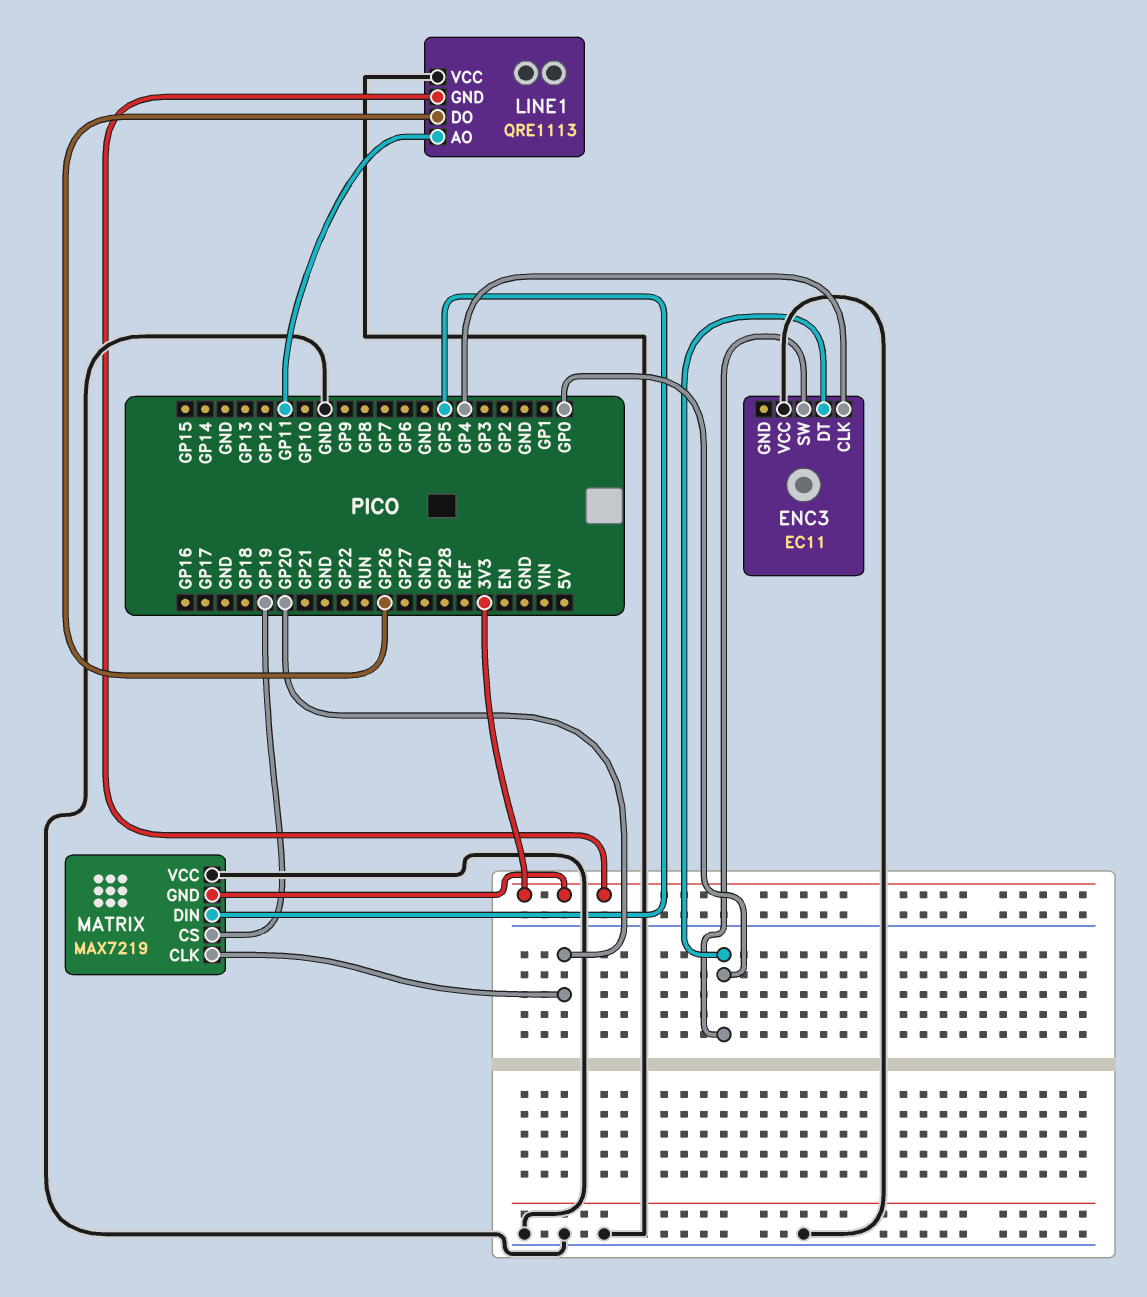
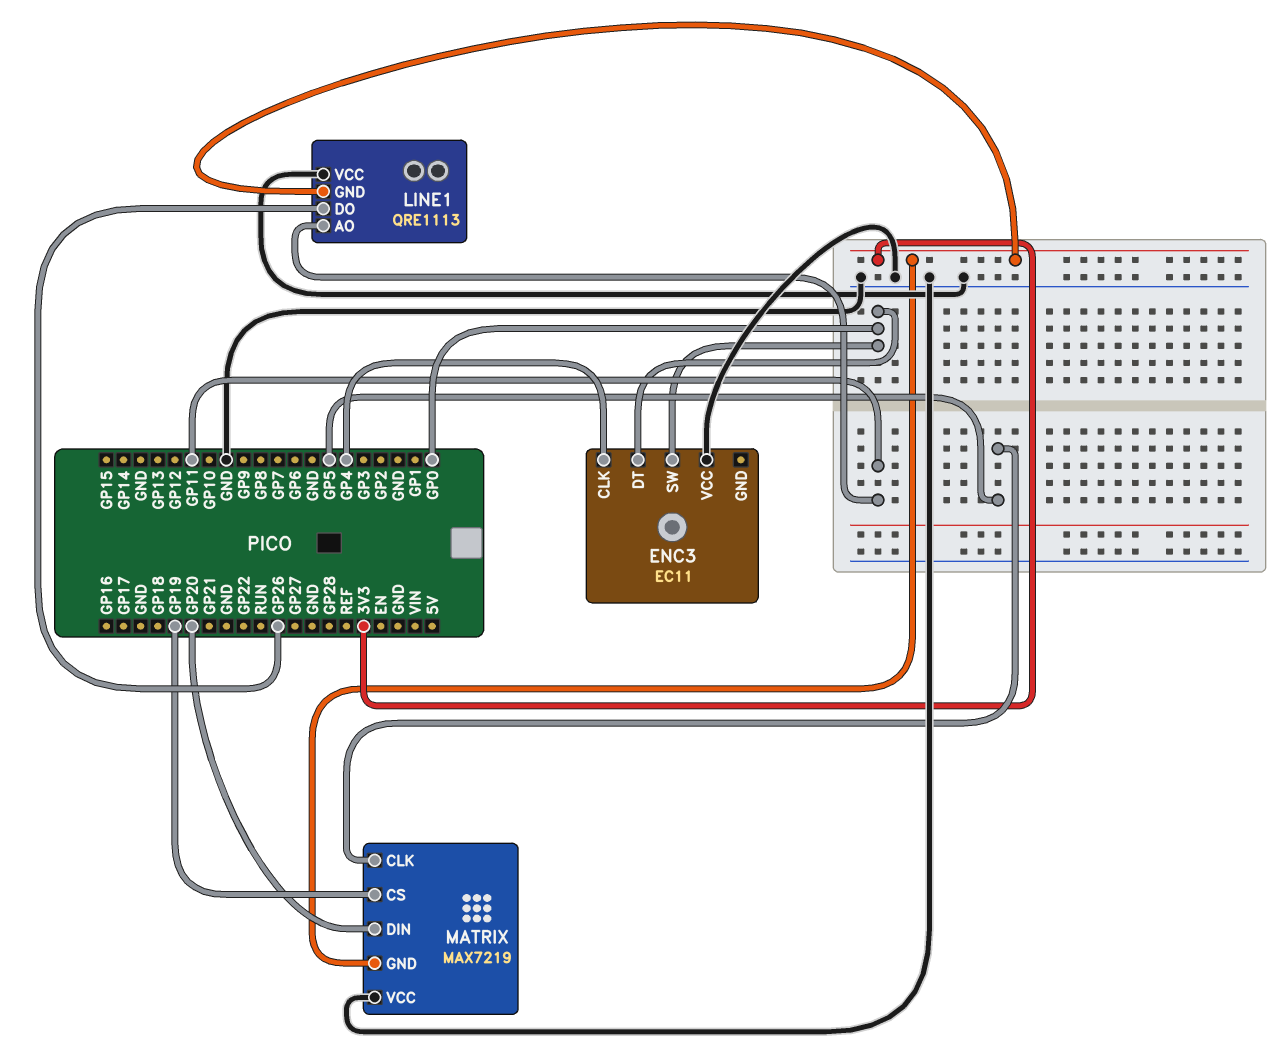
MATRIX pin CLK: GP20 -> GP5
MATRIX pin DIN: GP5 -> GP20

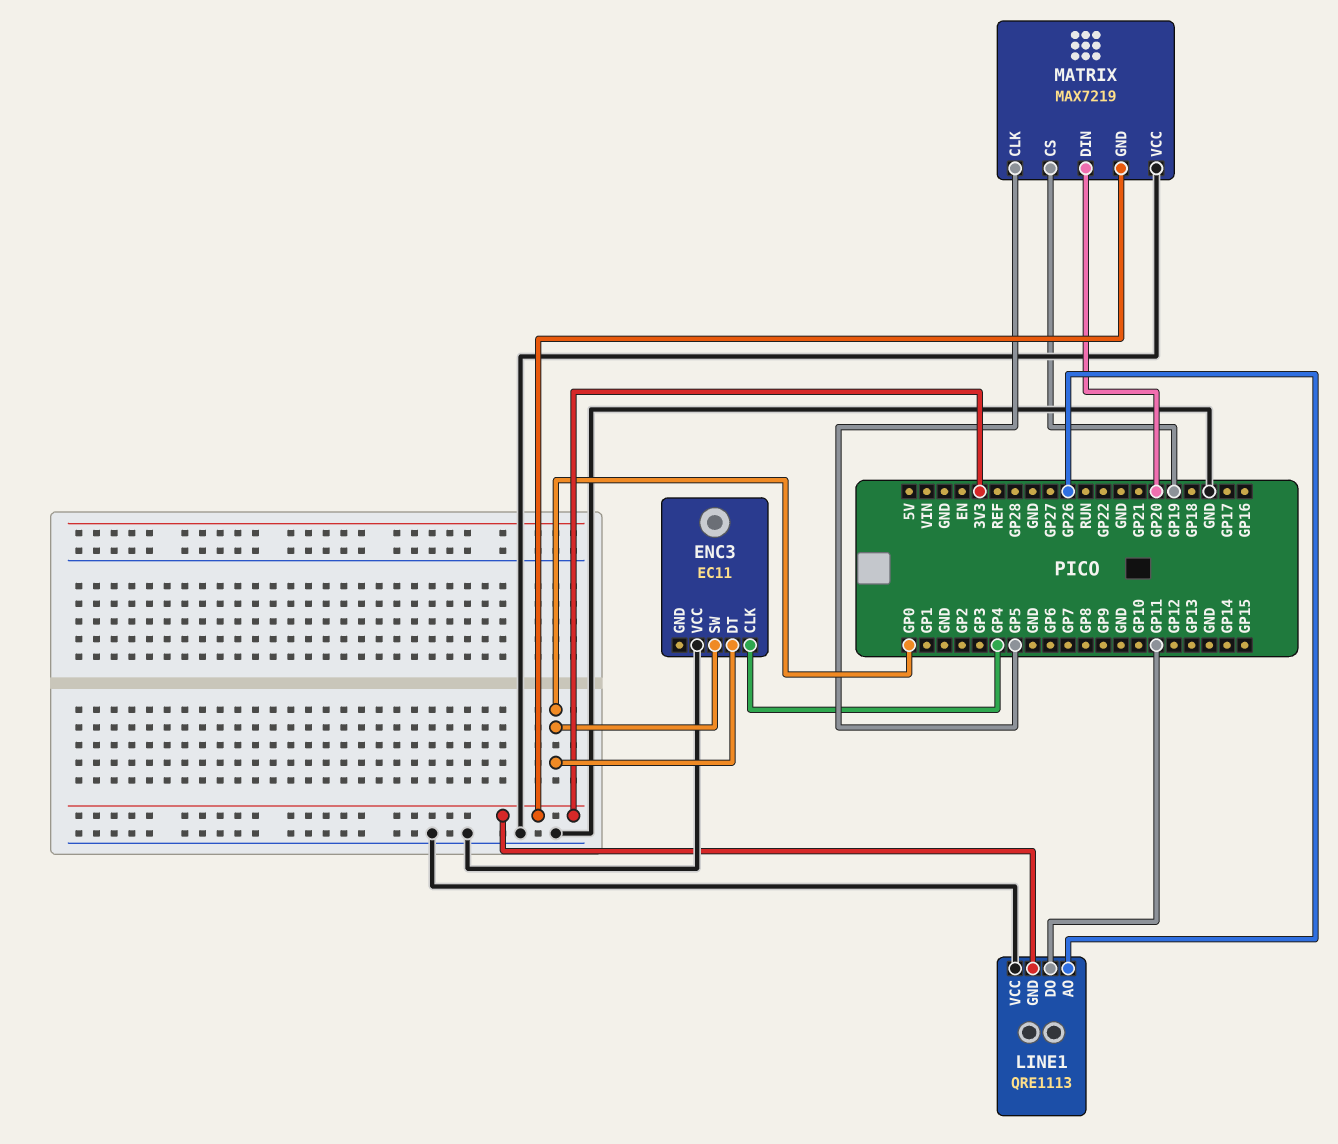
LINE1 pin AO: GP11 -> GP26
LINE1 pin DO: GP26 -> GP11

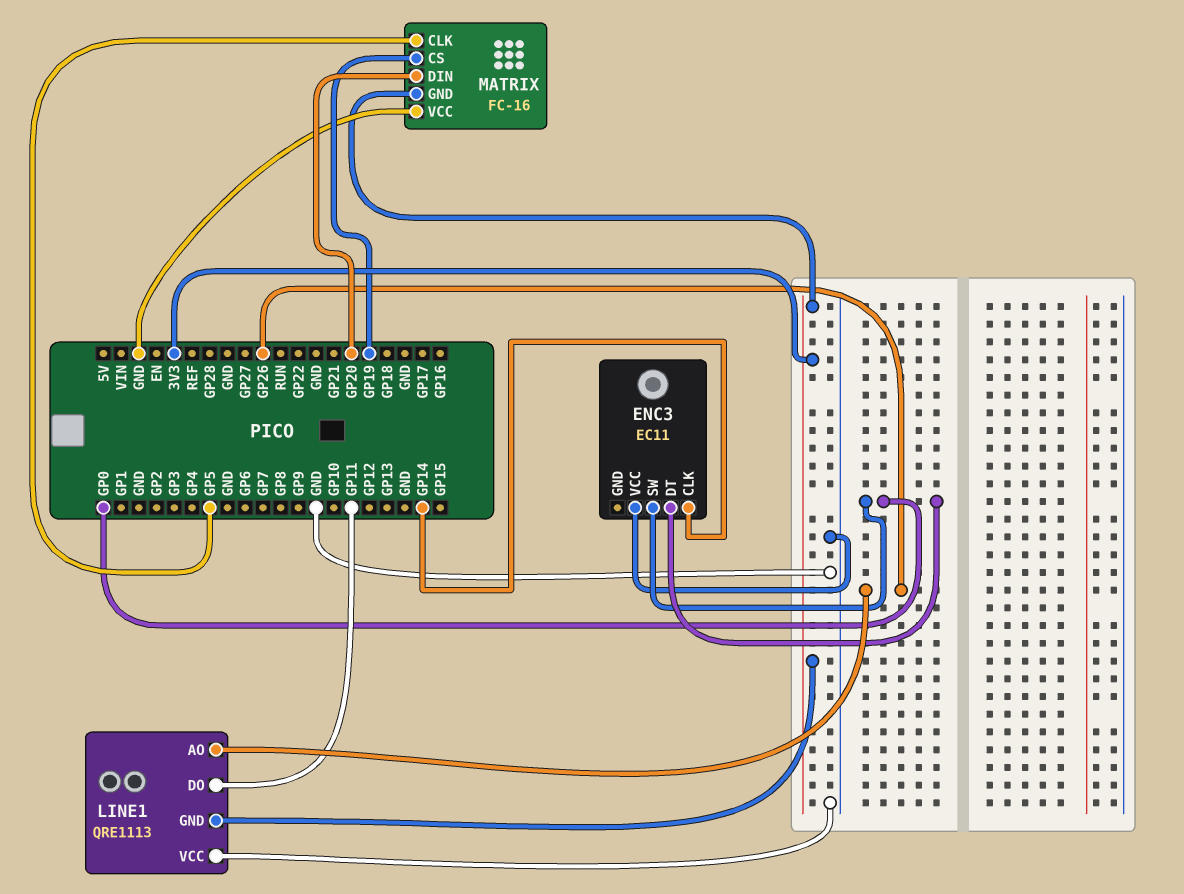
ENC3 pin CLK: GP4 -> GP14
MATRIX: MAX7219 -> FC-16

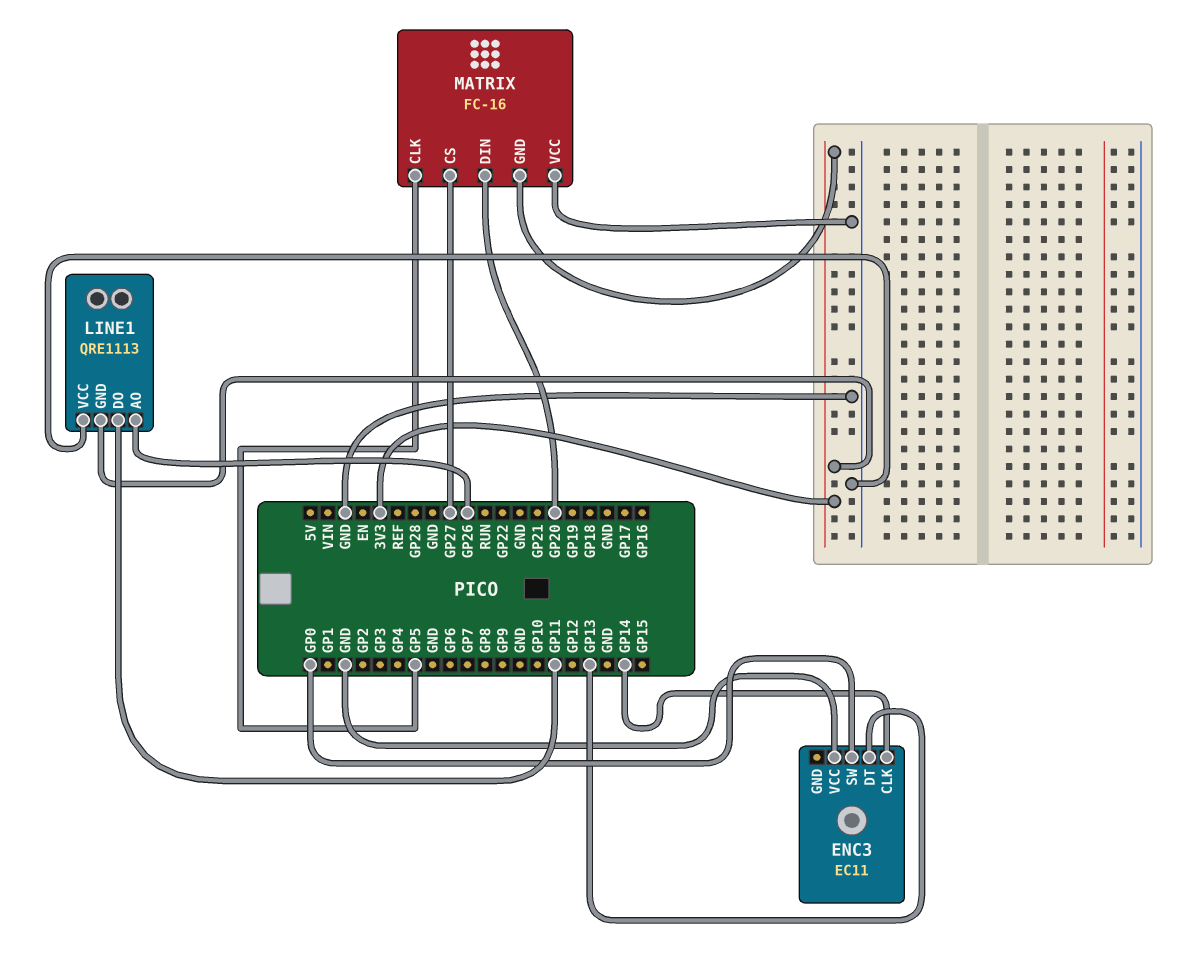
ENC3 pin DT: GP0 -> GP13
MATRIX pin CS: GP19 -> GP27

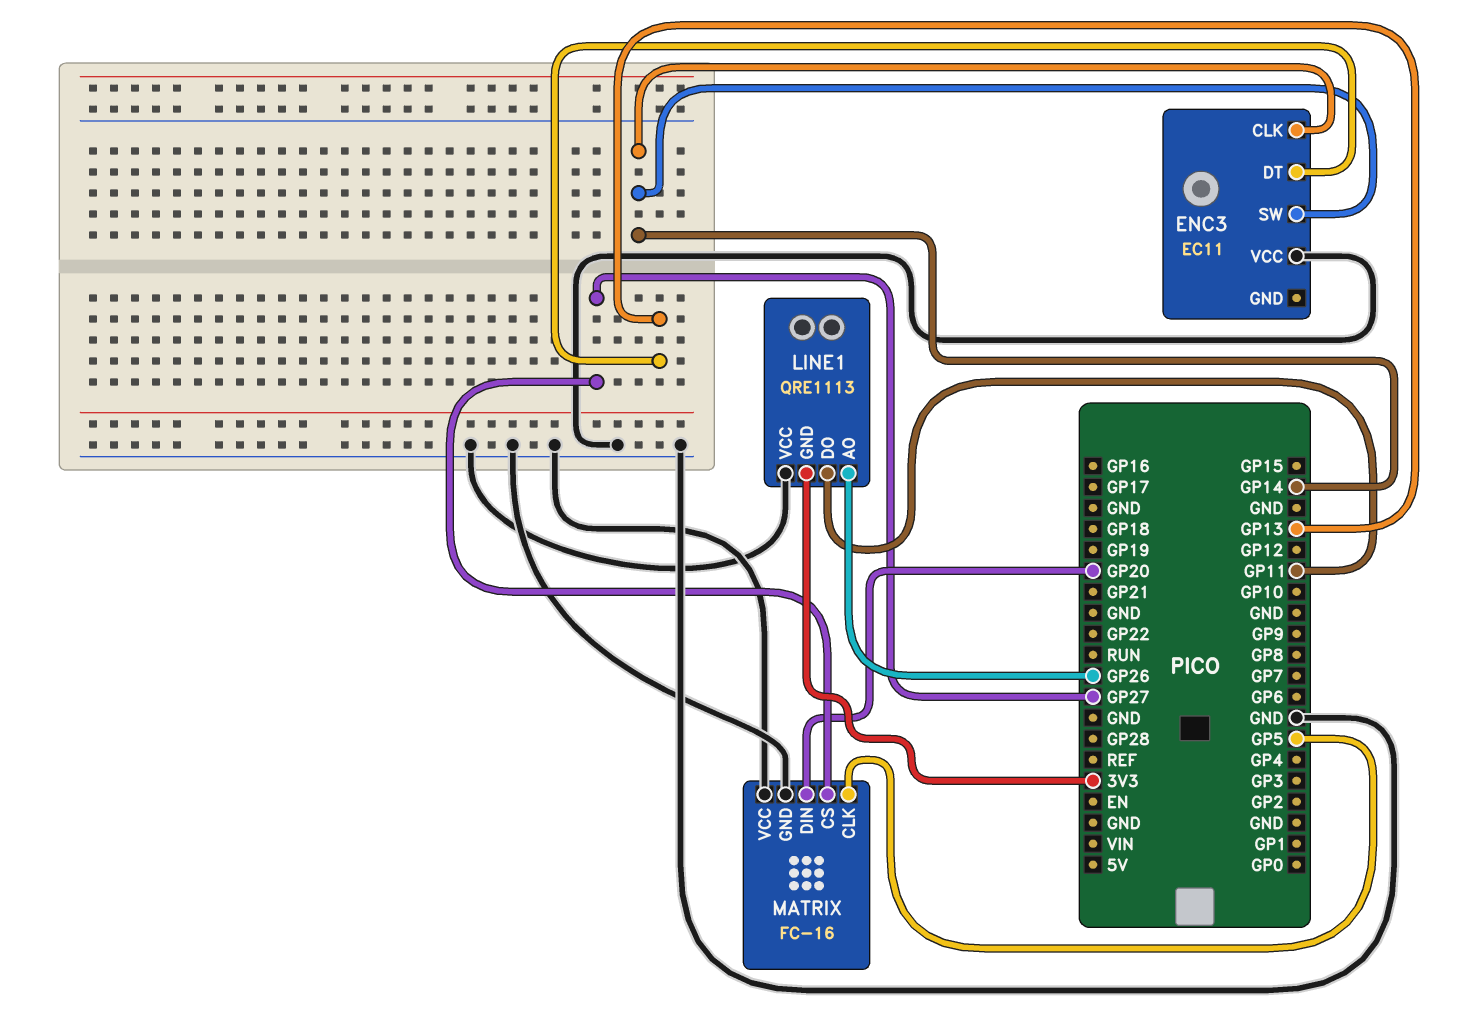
ENC3 pin SW: GP0 -> GP14
MATRIX pin GND: 3V3 -> GND

